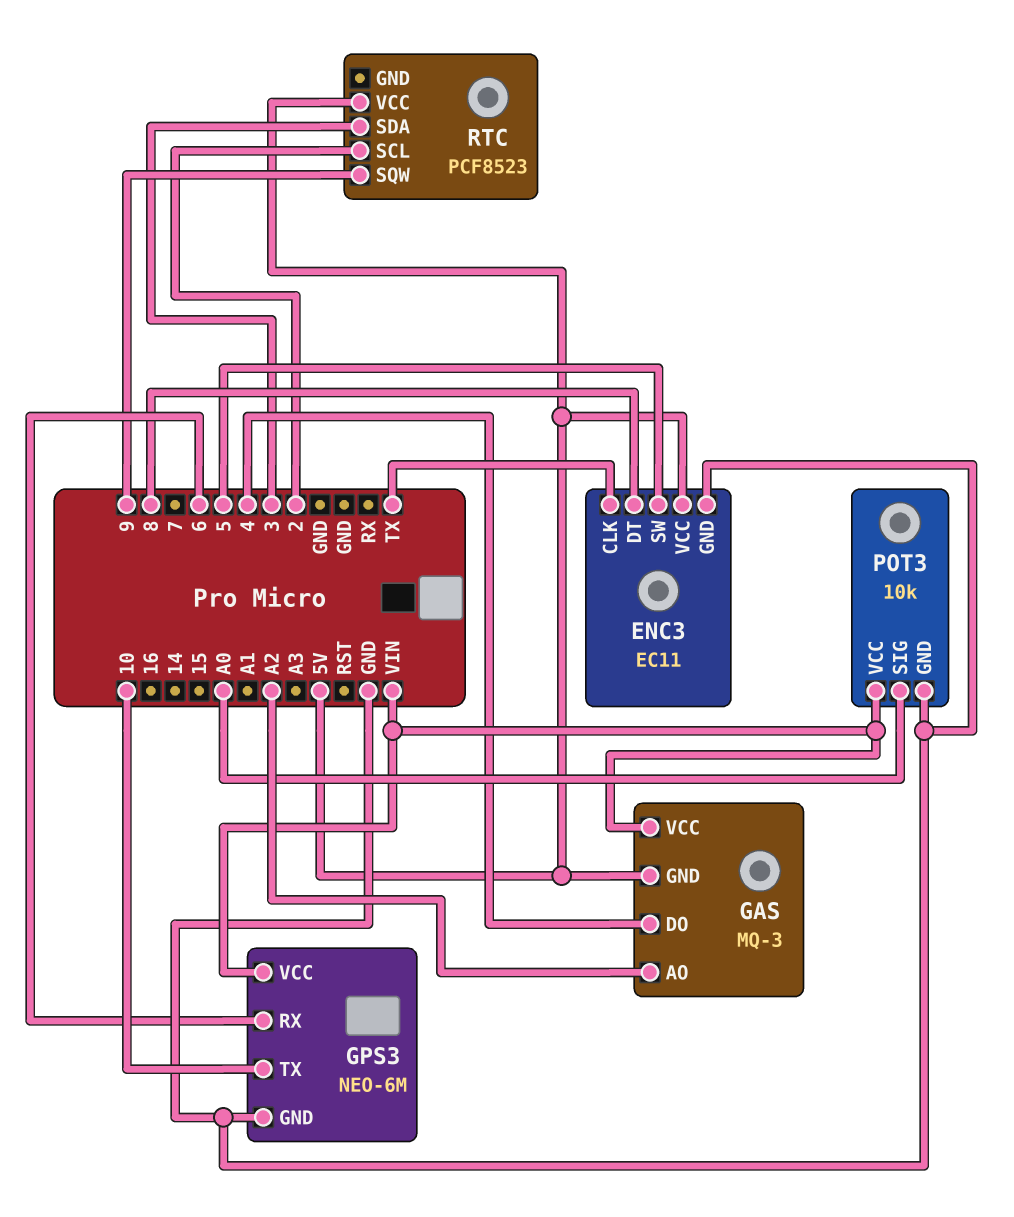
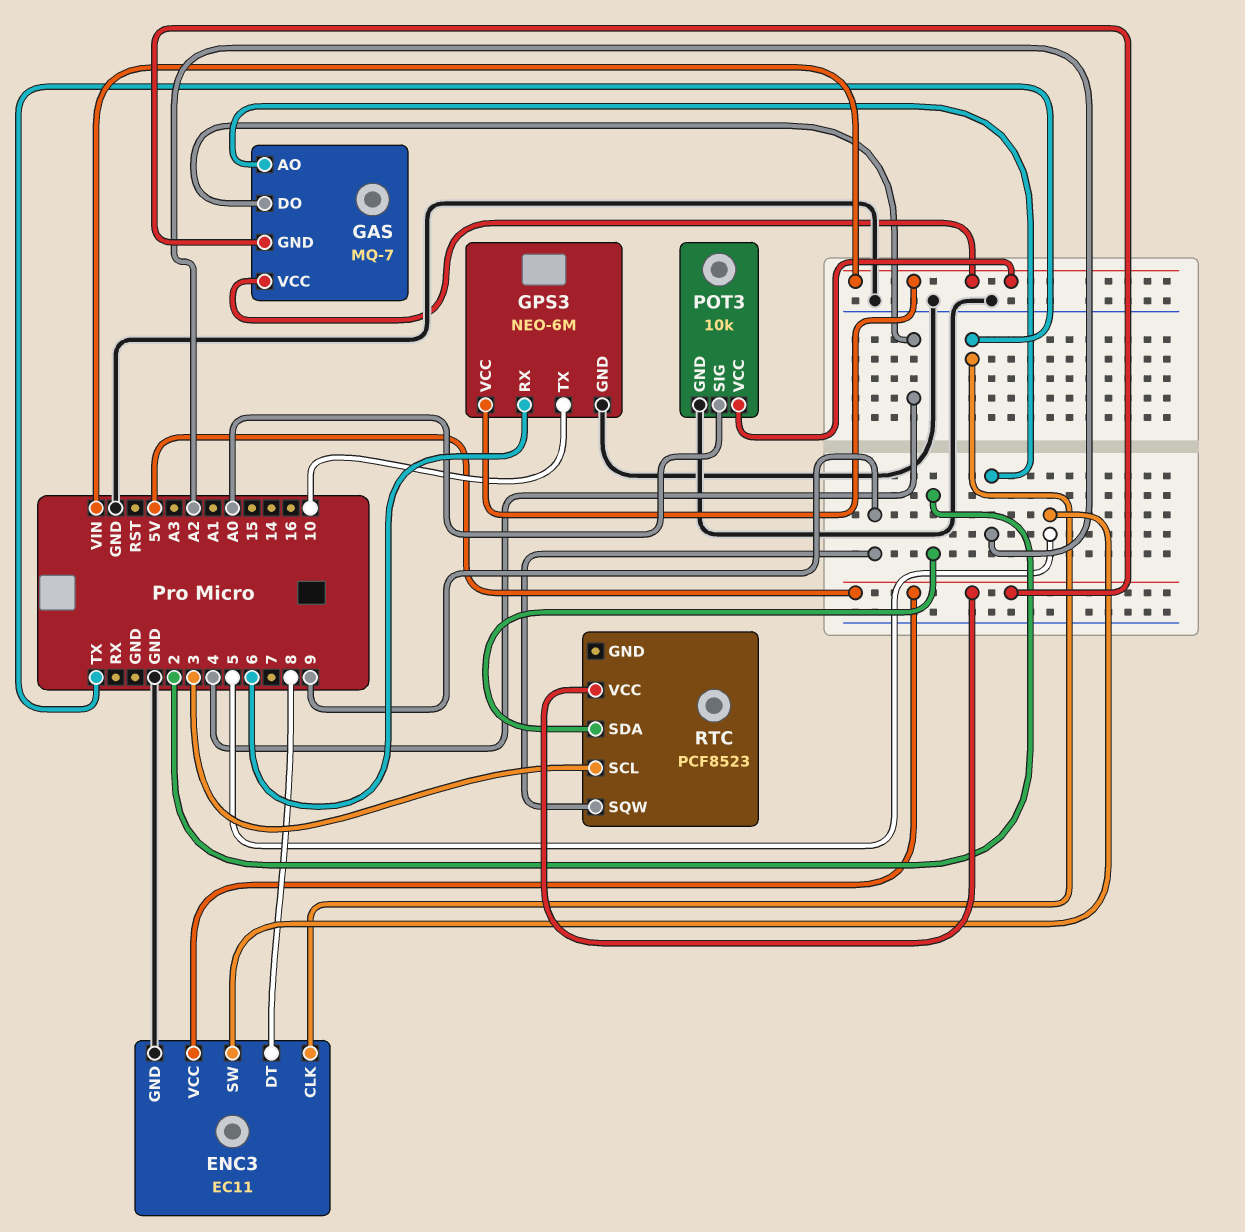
GAS: MQ-3 -> MQ-7
RTC pin SCL: 2 -> 3
RTC pin SDA: 3 -> 2

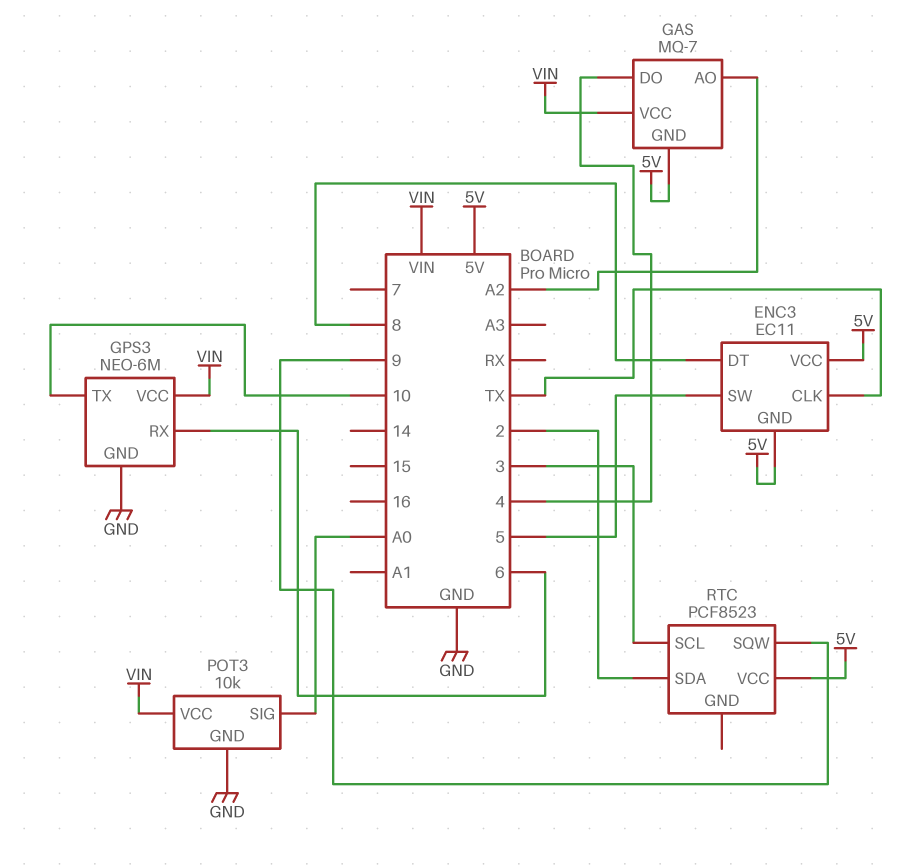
ENC3 pin GND: GND -> 5V

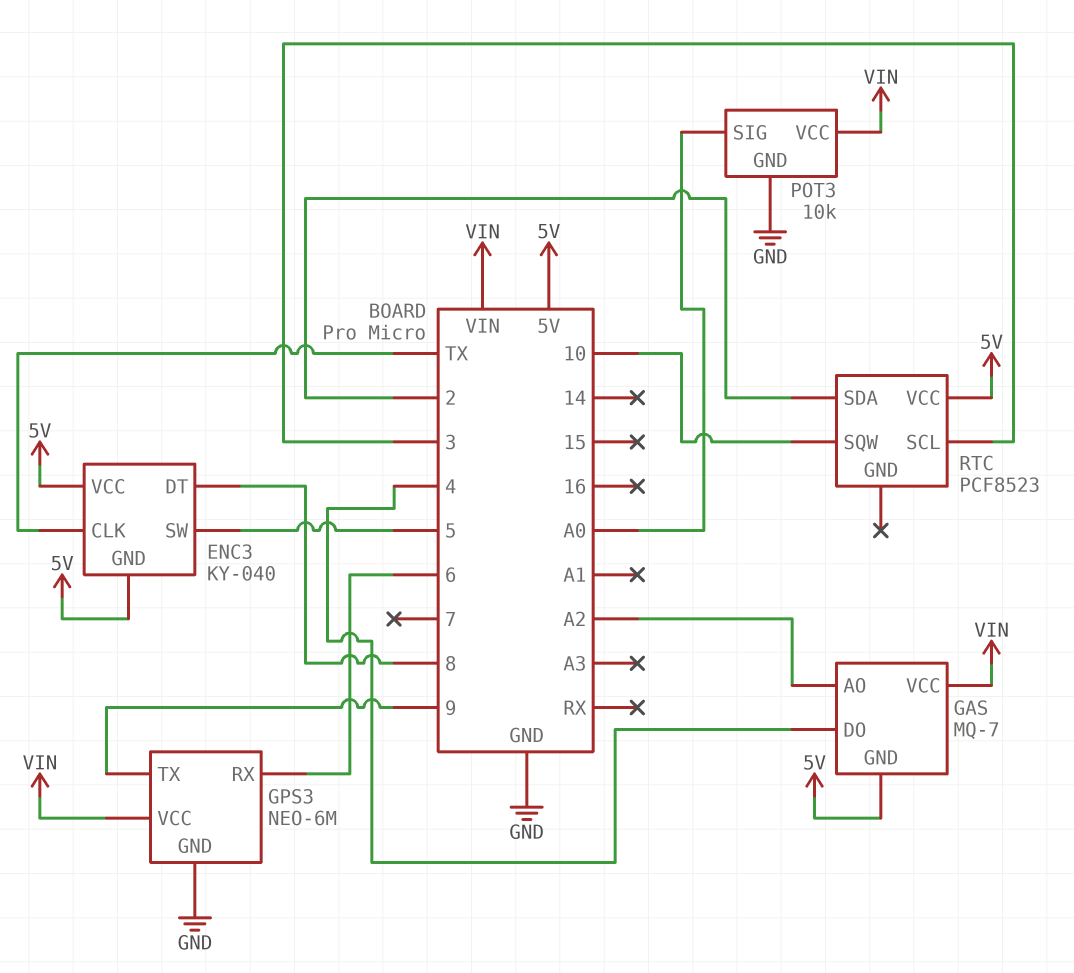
ENC3: EC11 -> KY-040
GPS3 pin TX: 10 -> 9
RTC pin SQW: 9 -> 10

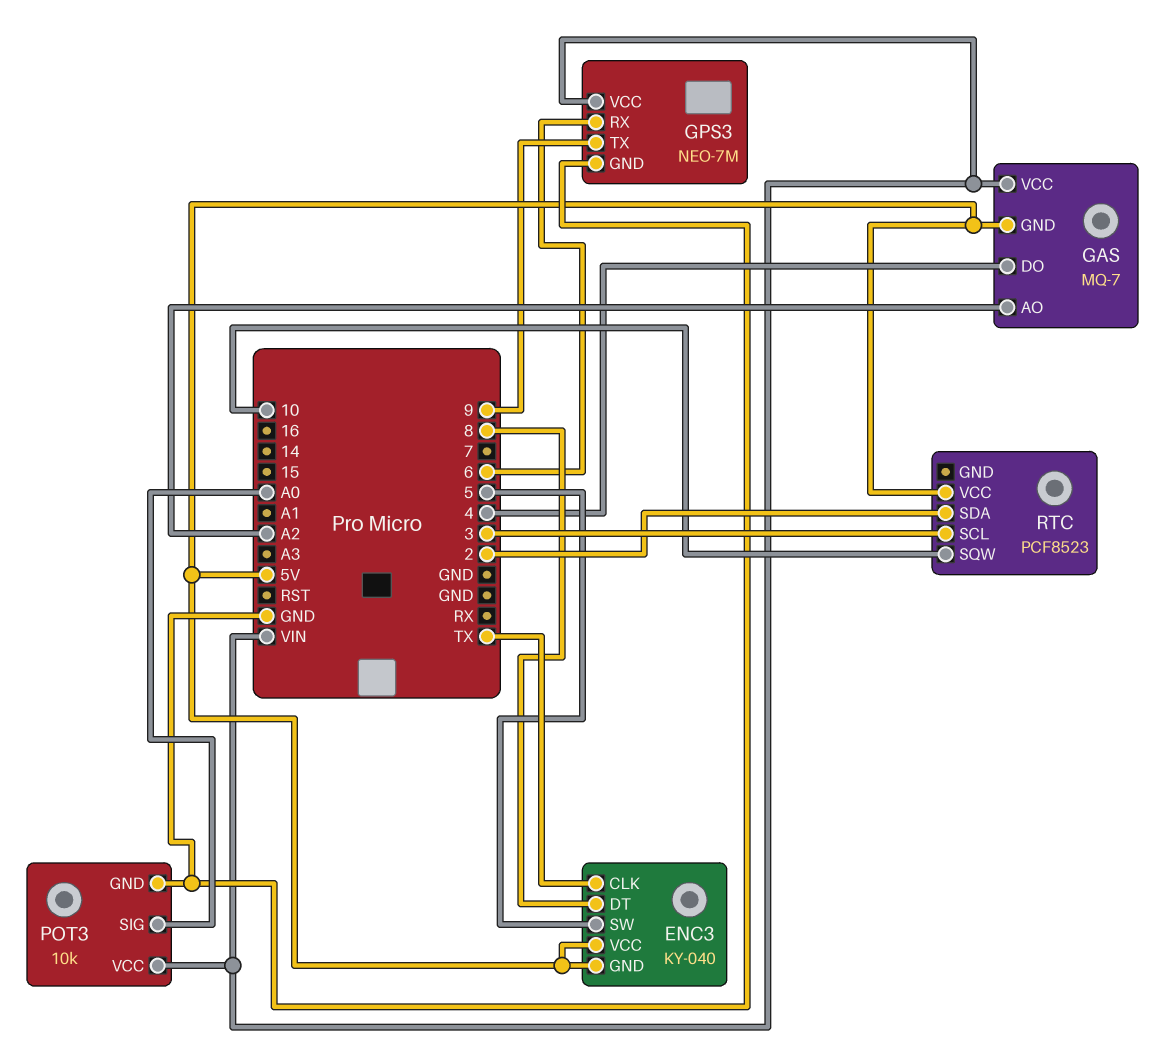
GPS3: NEO-6M -> NEO-7M

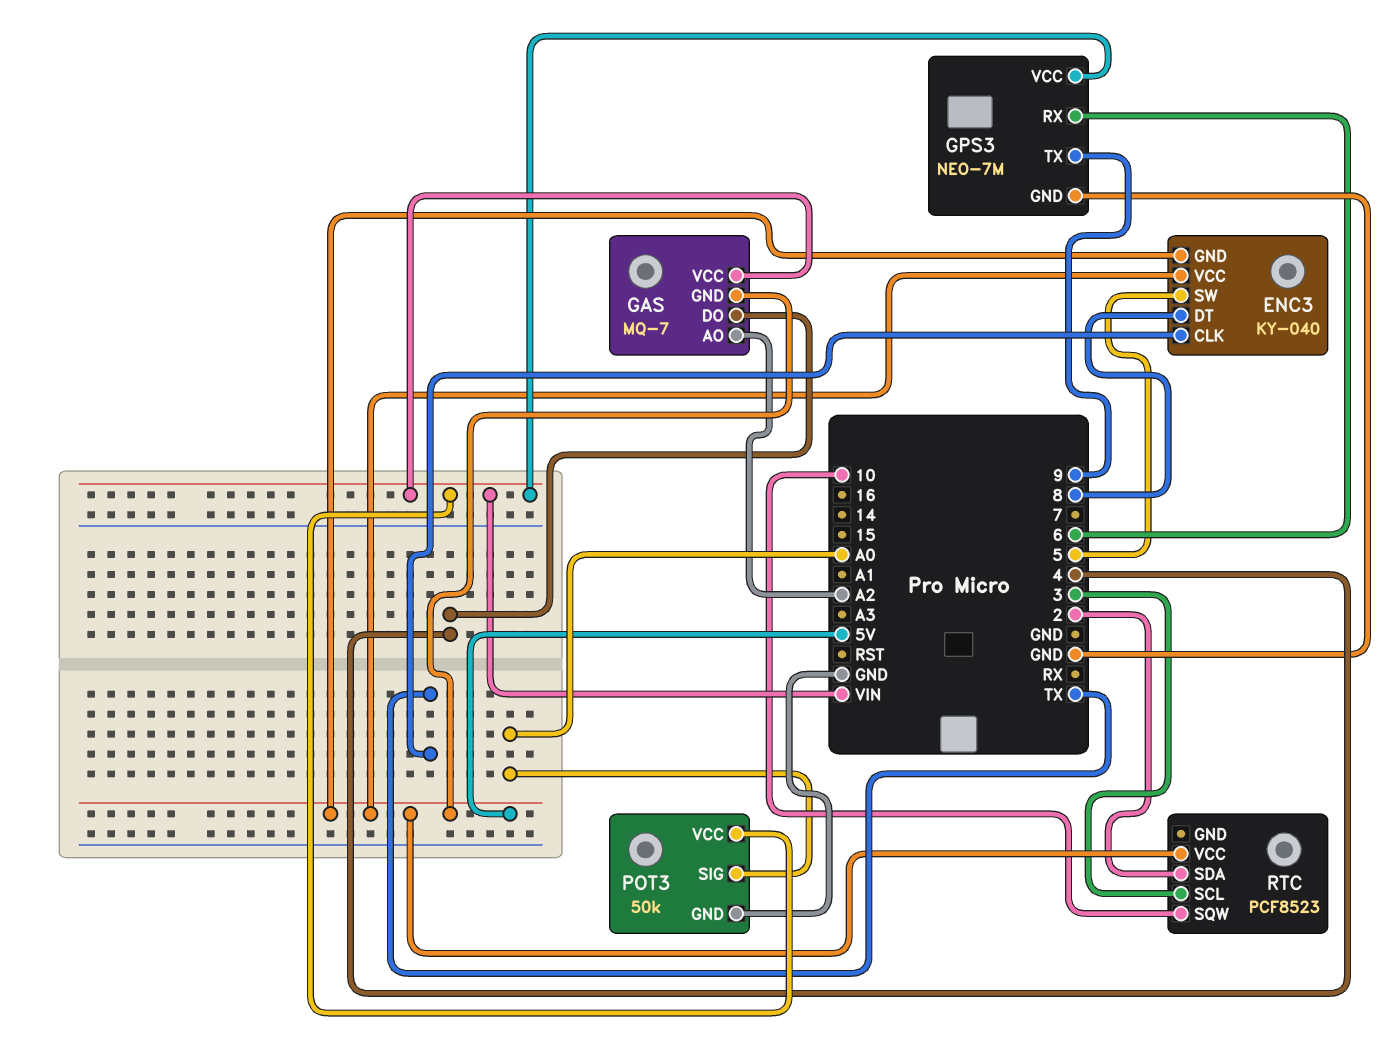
POT3: 10k -> 50k

